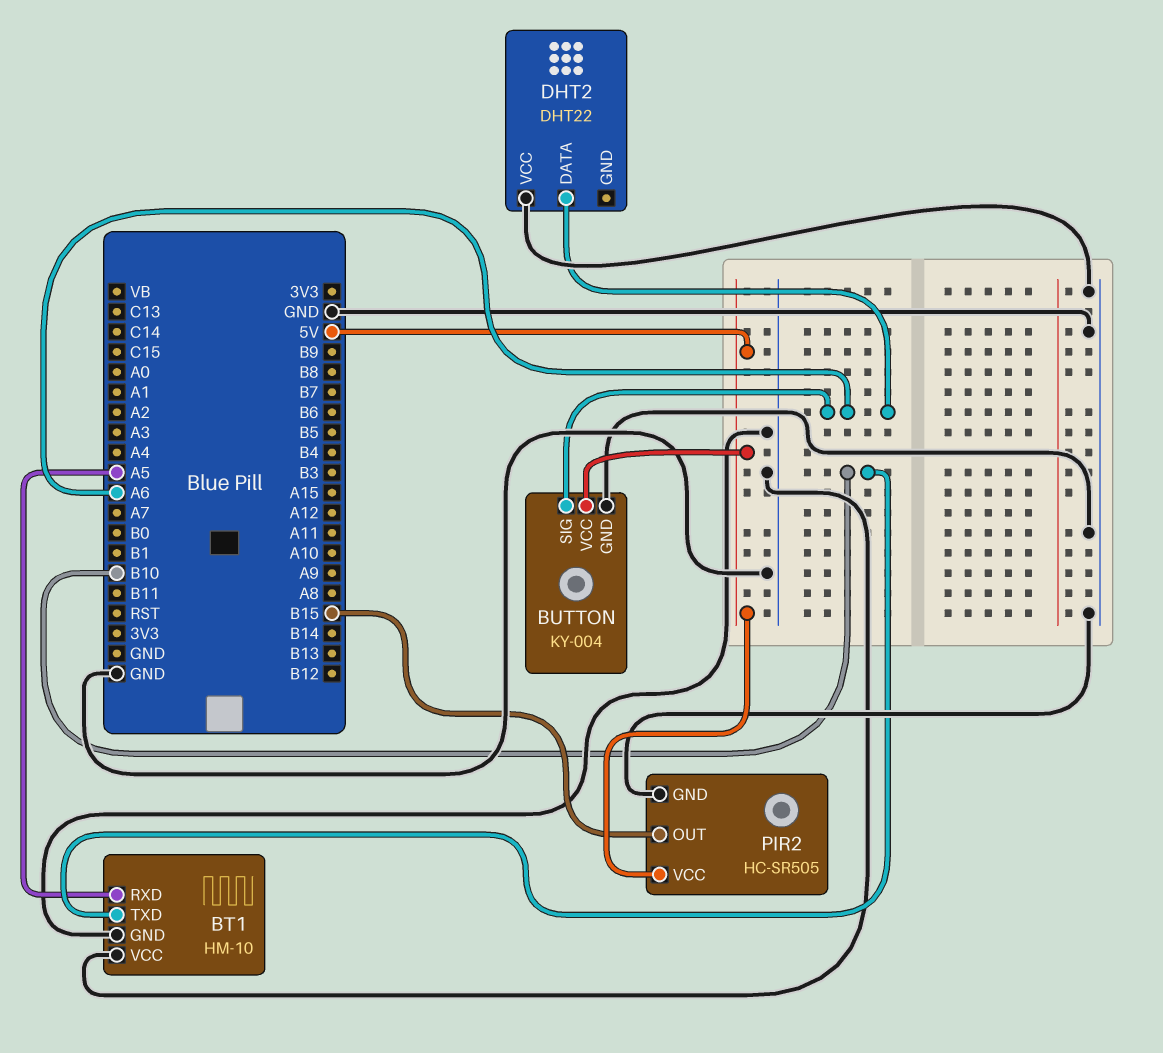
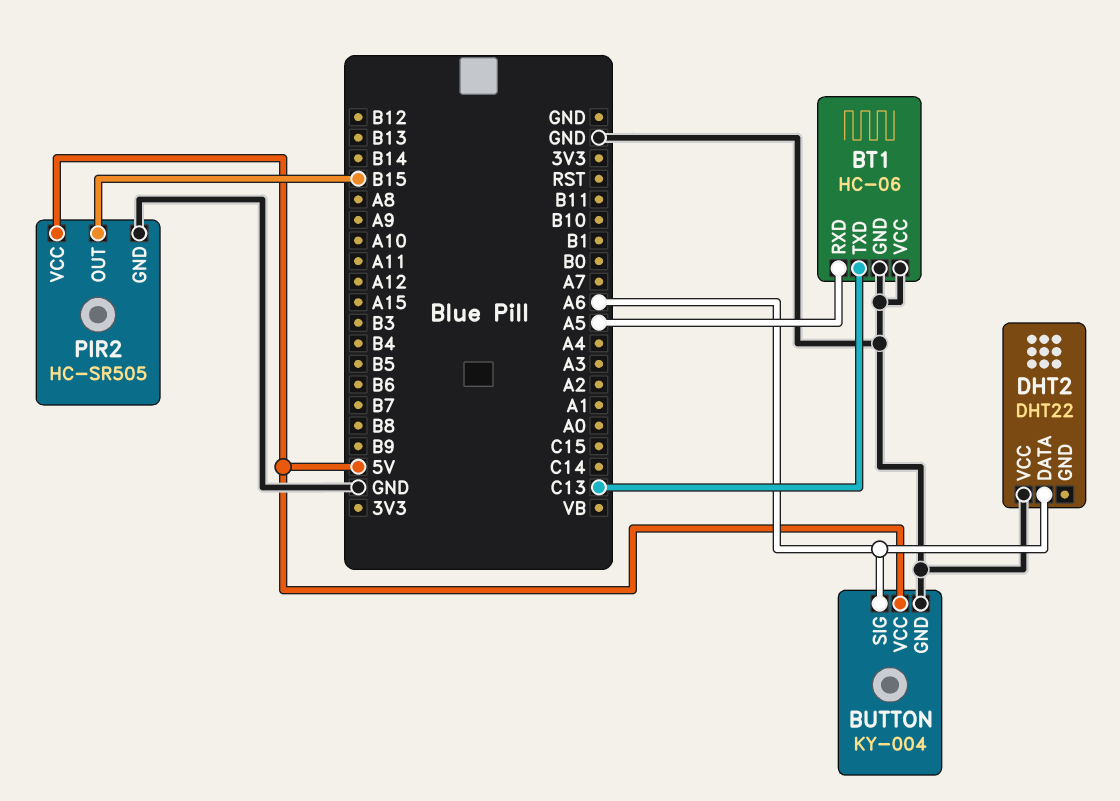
BT1: HM-10 -> HC-06
BT1 pin TXD: B10 -> C13

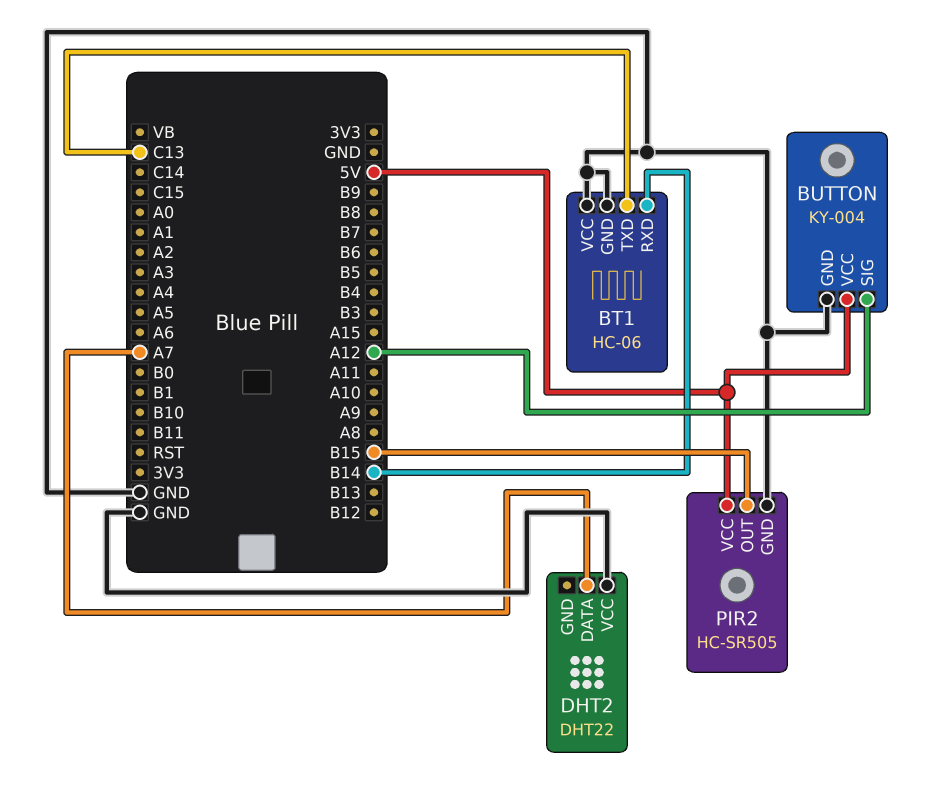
BT1 pin RXD: A5 -> B14
BUTTON pin SIG: A6 -> A12
DHT2 pin DATA: A6 -> A7

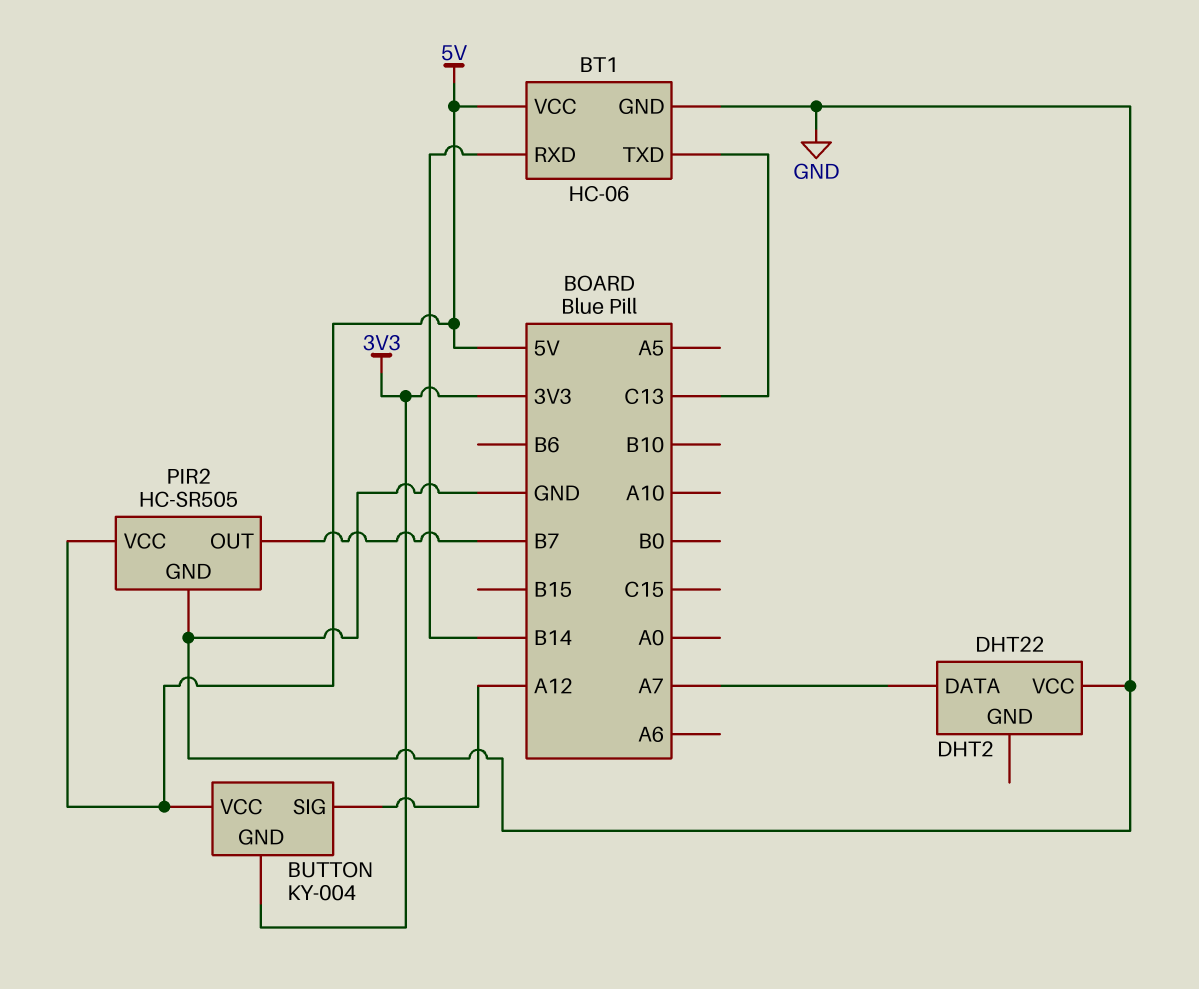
BT1 pin VCC: GND -> 5V
BUTTON pin GND: GND -> 3V3
PIR2 pin OUT: B15 -> B7

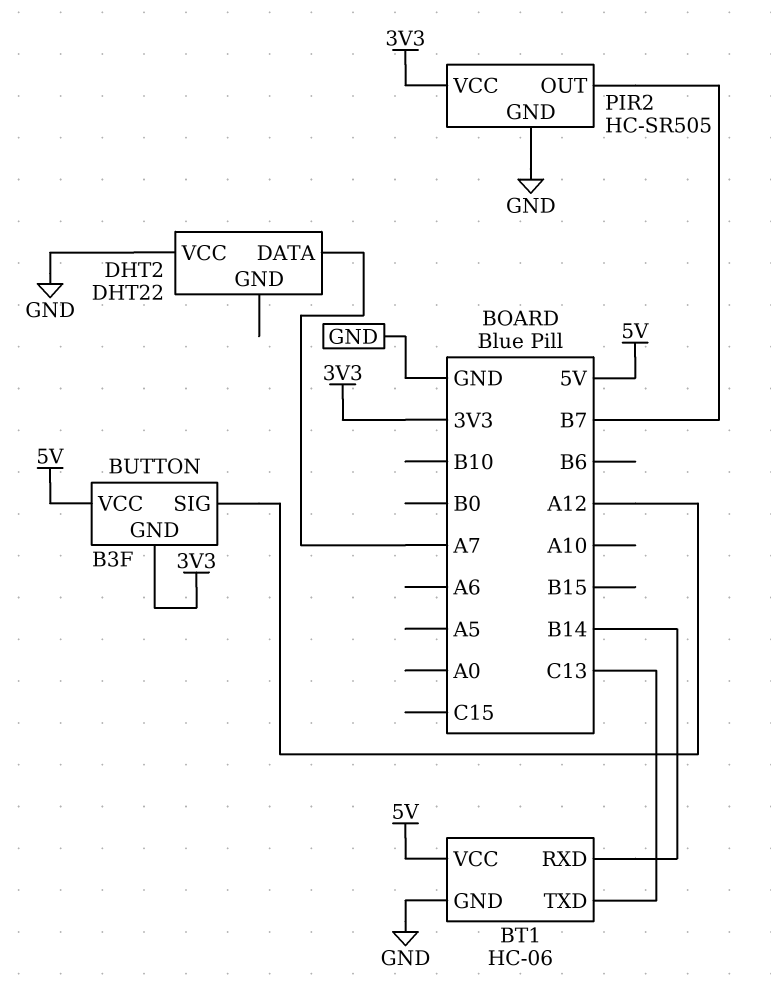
BUTTON: KY-004 -> B3F
PIR2 pin VCC: 5V -> 3V3

